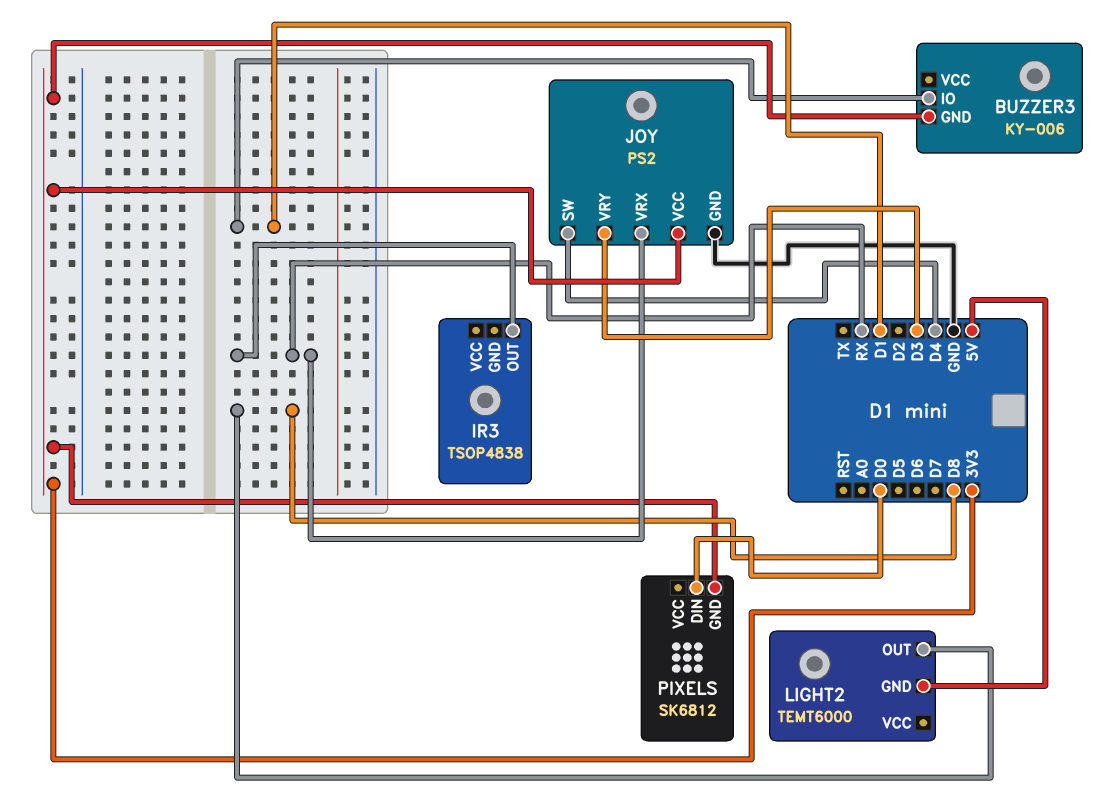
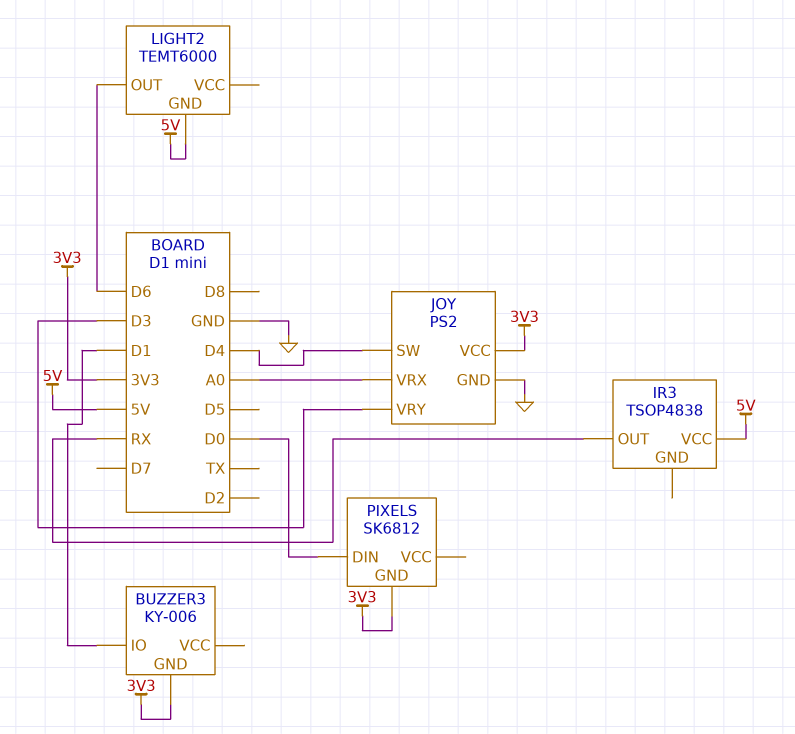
IR3 pin VCC: none -> 5V
JOY pin VRX: RX -> A0
LIGHT2 pin OUT: D8 -> D6

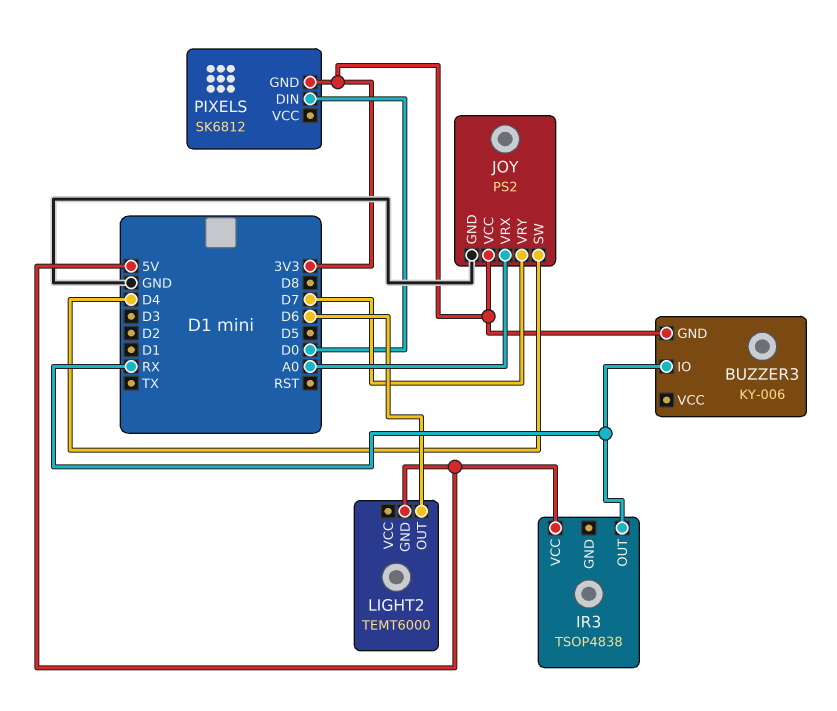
BUZZER3 pin IO: D1 -> RX
JOY pin VRY: D3 -> D7

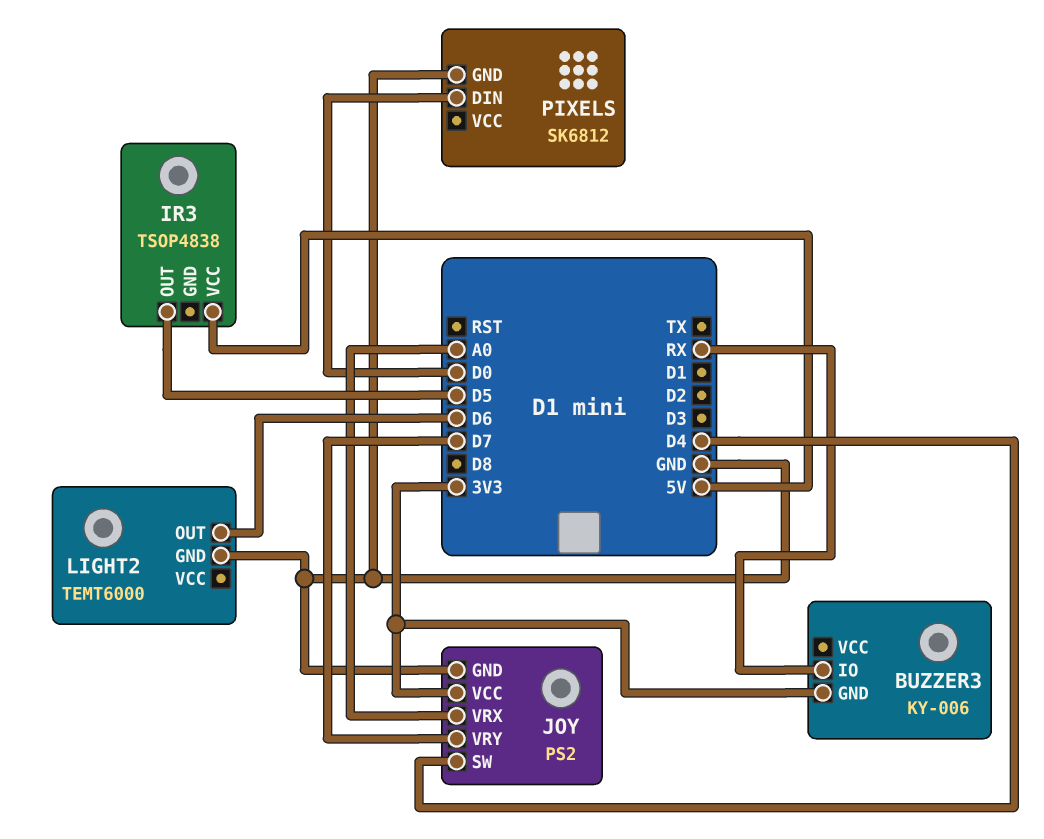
IR3 pin OUT: RX -> D5
LIGHT2 pin GND: 5V -> GND
PIXELS pin GND: 3V3 -> GND

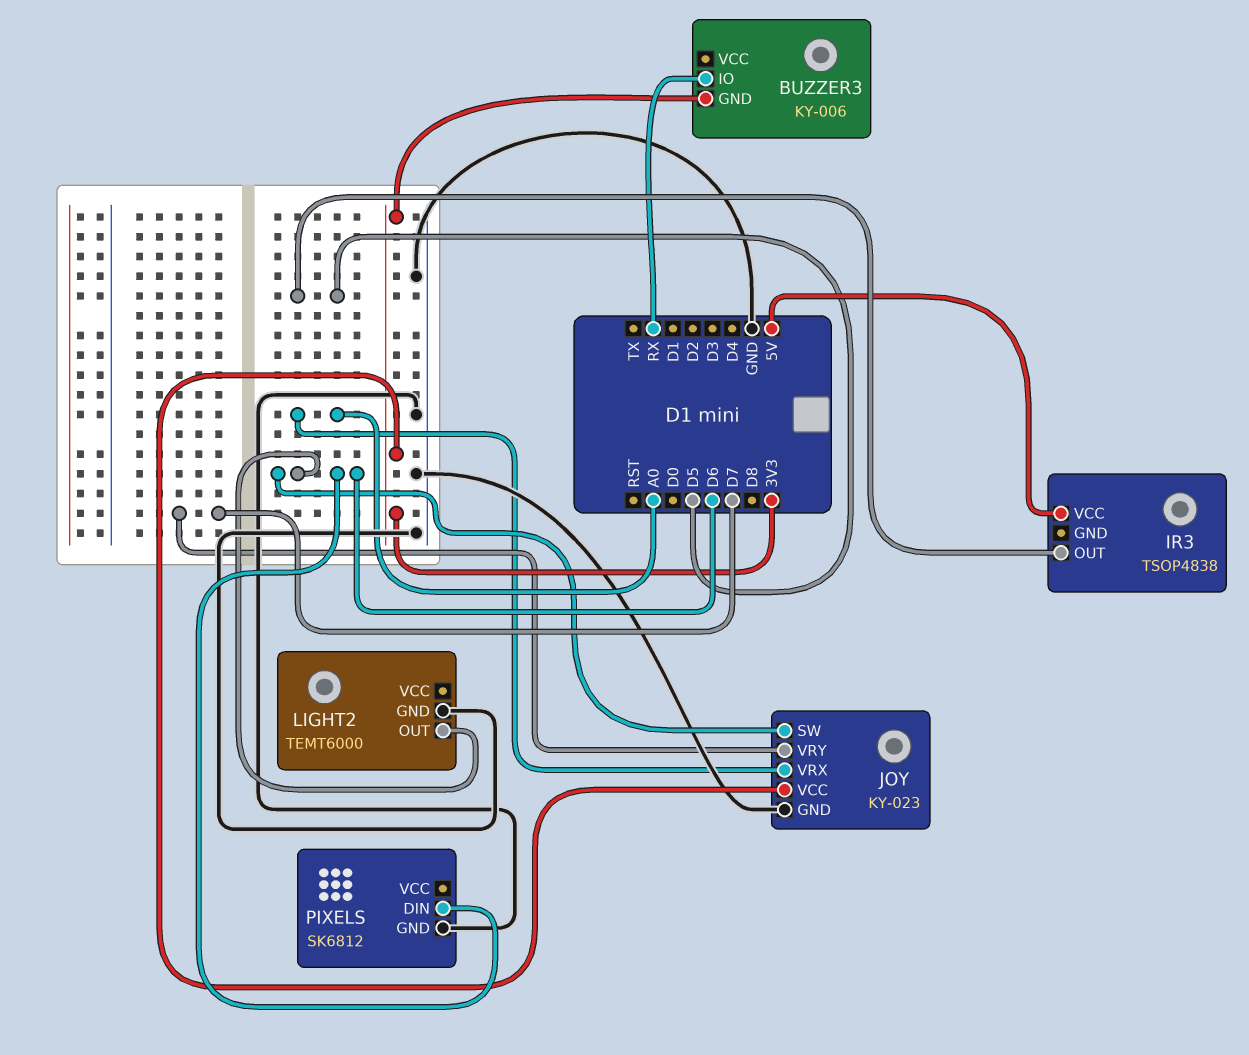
JOY: PS2 -> KY-023
JOY pin SW: D4 -> D6
PIXELS pin DIN: D0 -> D6

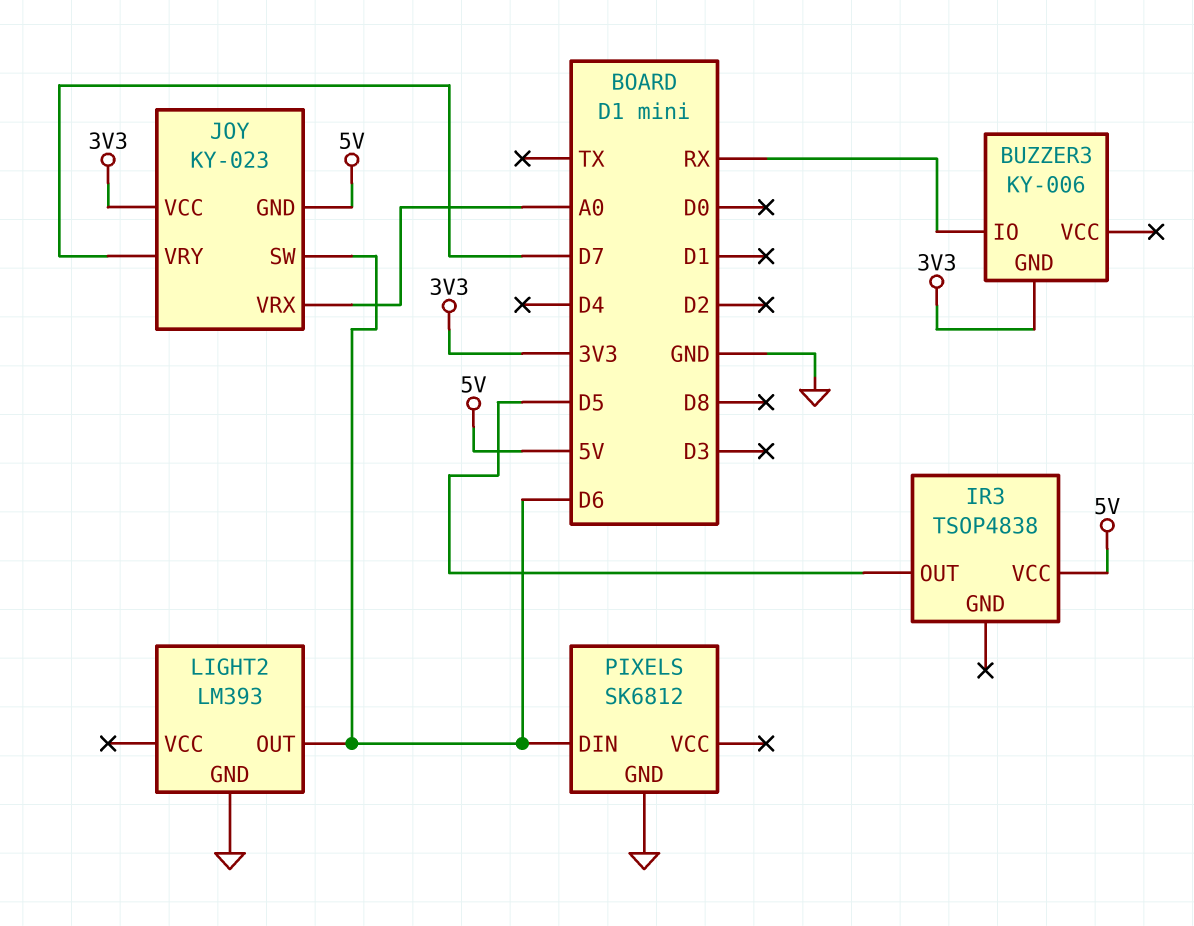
JOY pin GND: GND -> 5V
LIGHT2: TEMT6000 -> LM393

